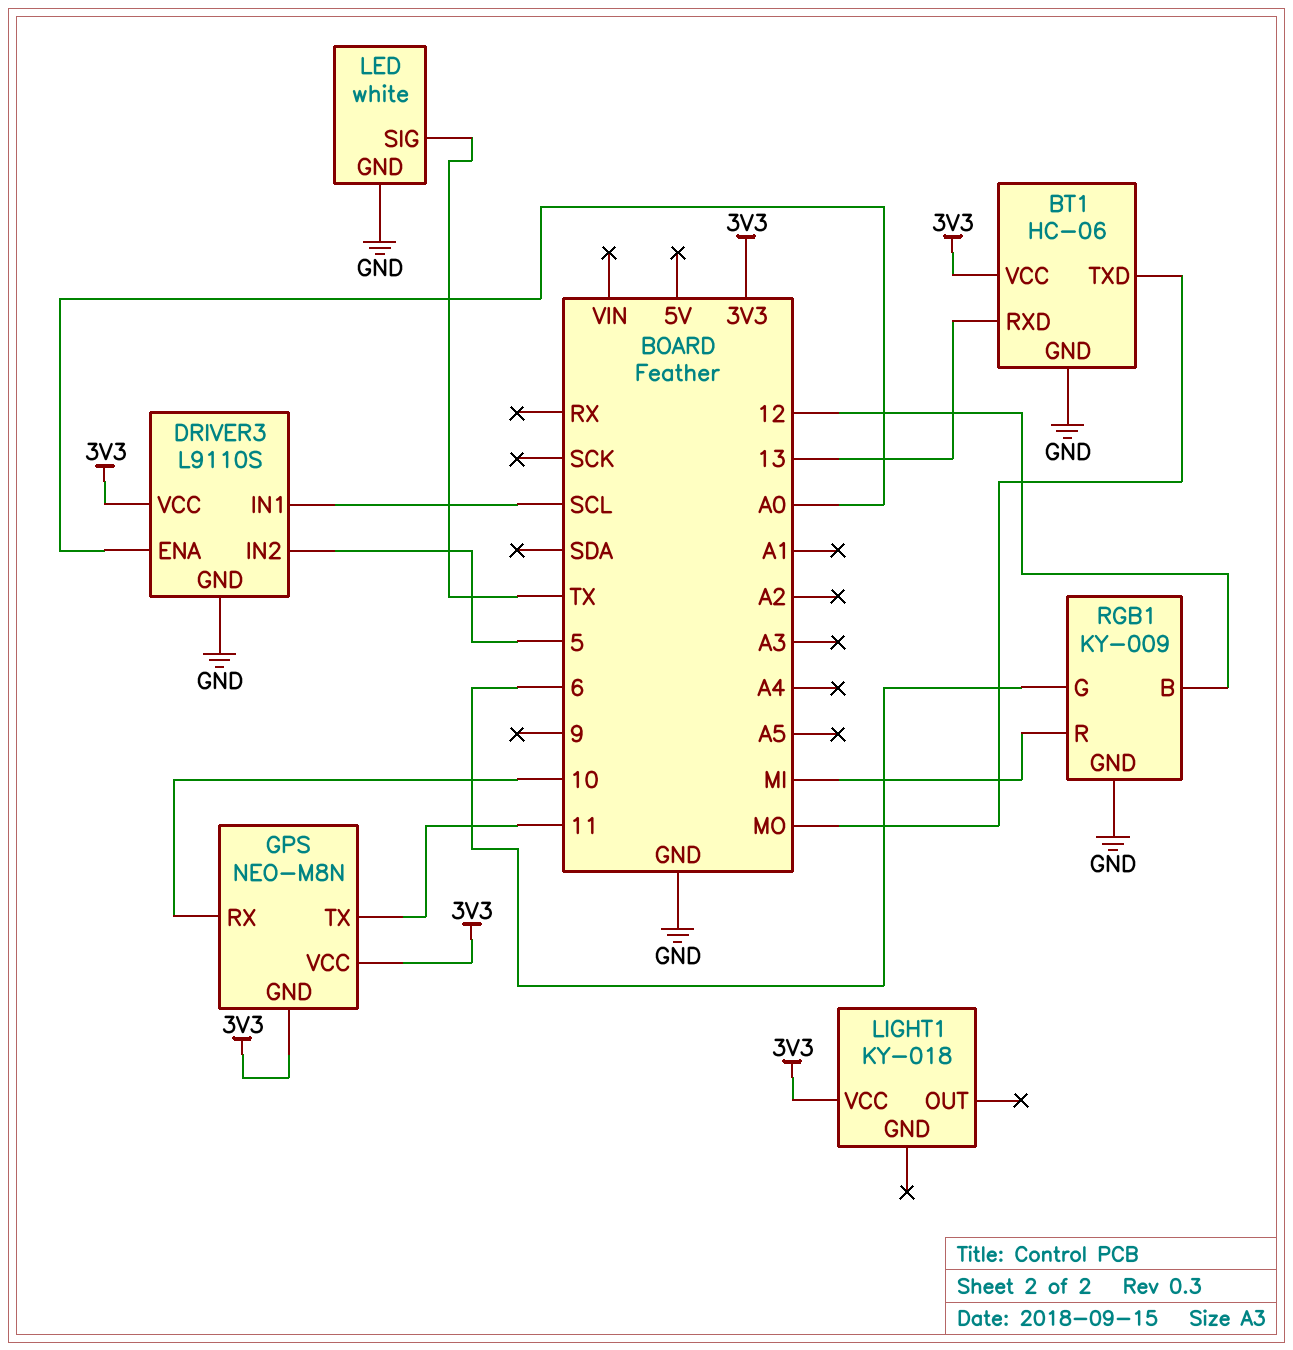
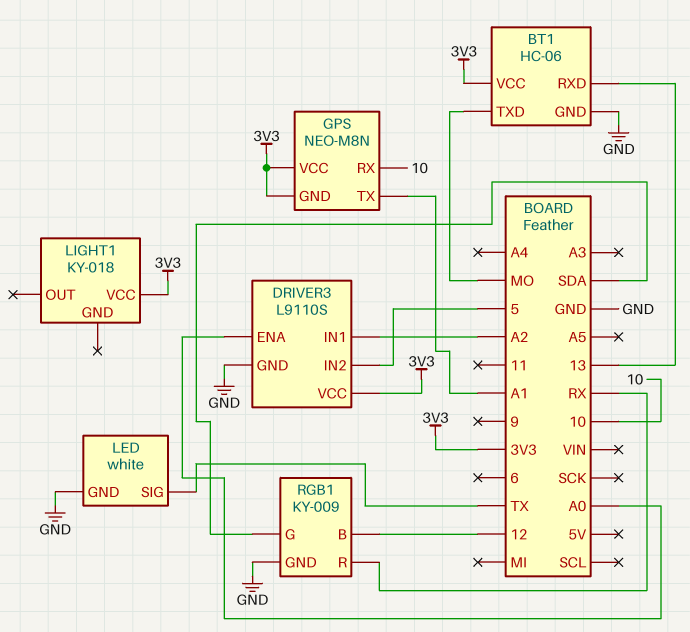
DRIVER3 pin IN1: SCL -> A2
GPS pin TX: 11 -> A1
RGB1 pin G: 6 -> SDA
RGB1 pin R: MI -> RX

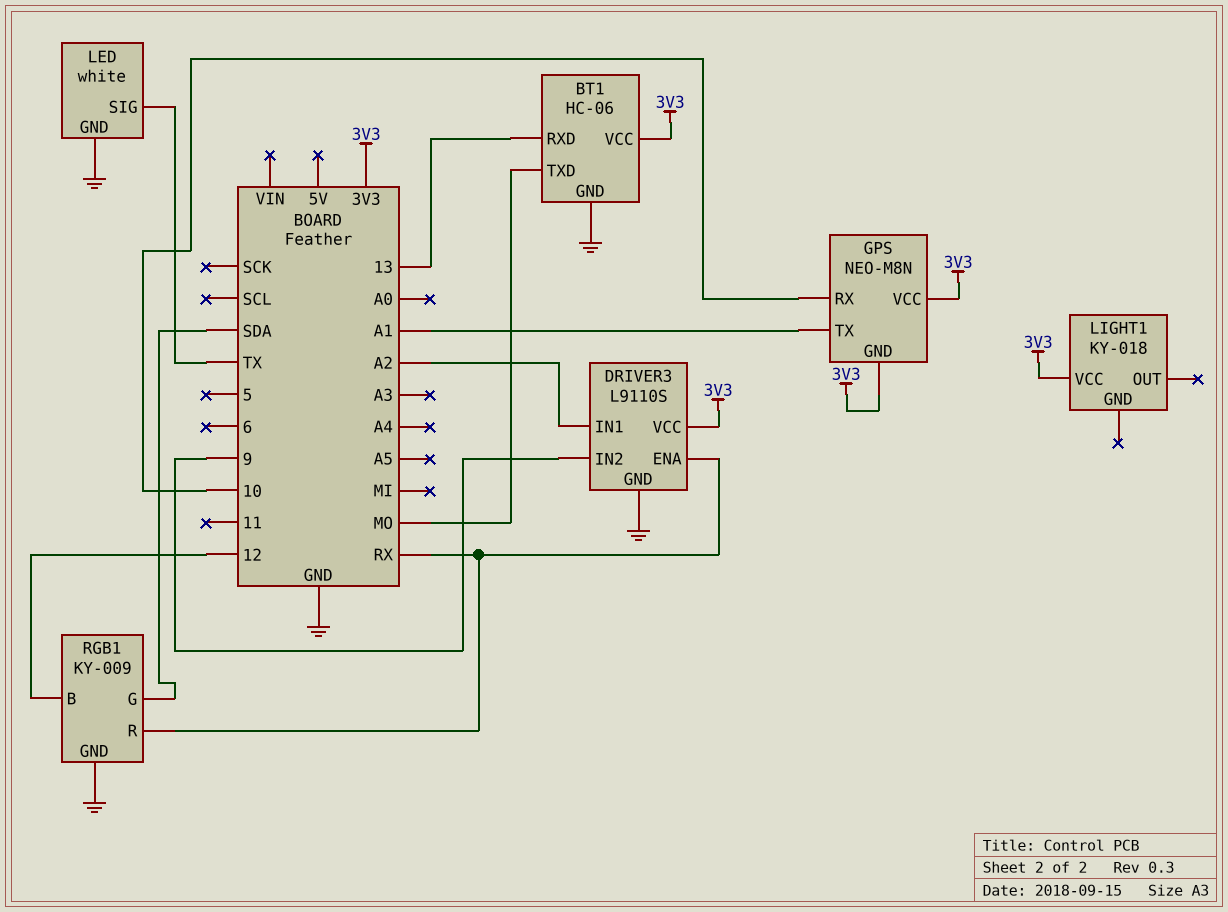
DRIVER3 pin ENA: A0 -> RX
DRIVER3 pin IN2: 5 -> 9

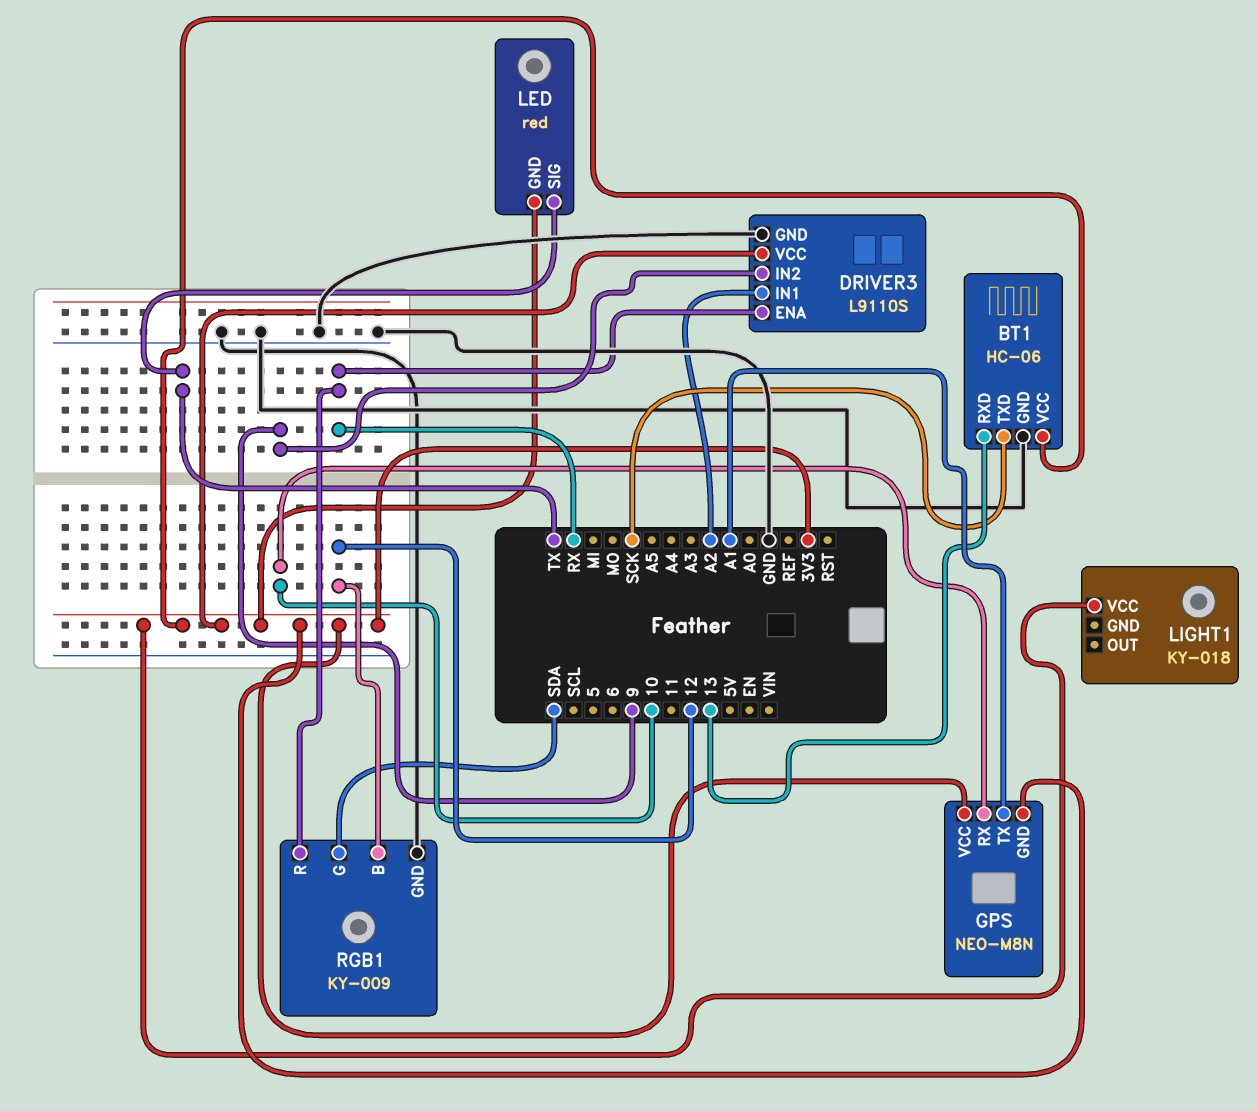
BT1 pin TXD: MO -> SCK
LED: white -> red
LED pin GND: GND -> 3V3

